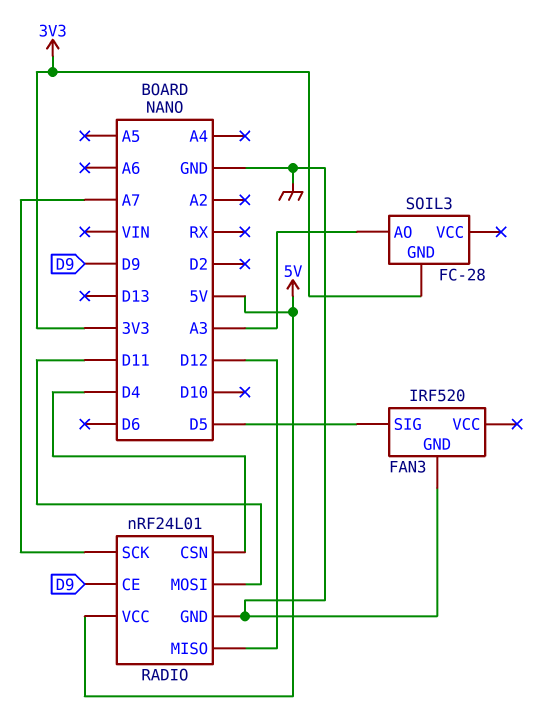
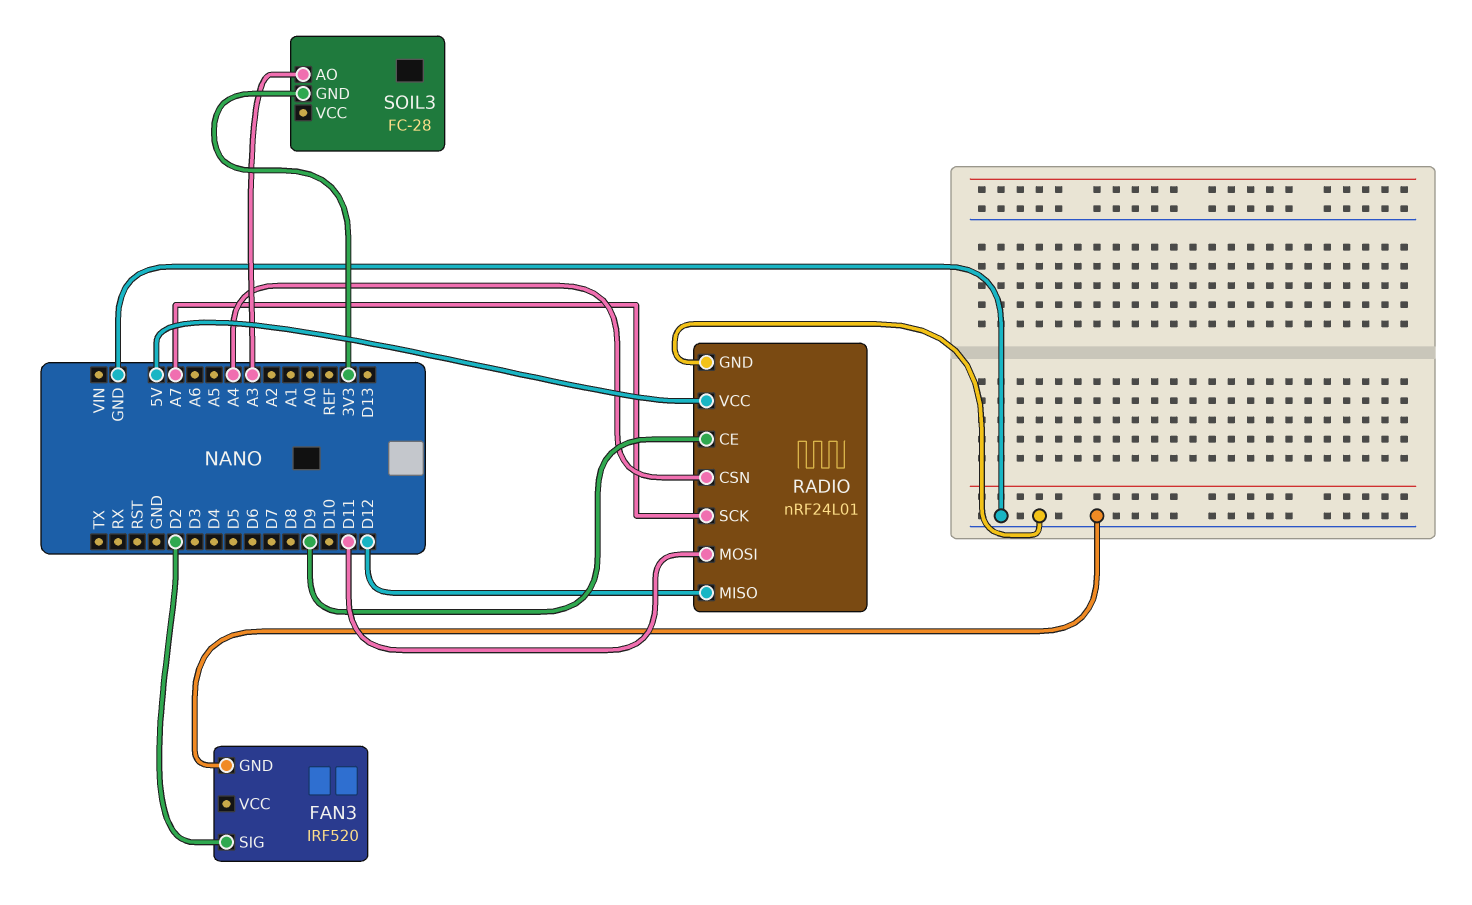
FAN3 pin SIG: D5 -> D2
RADIO pin CSN: D4 -> A4

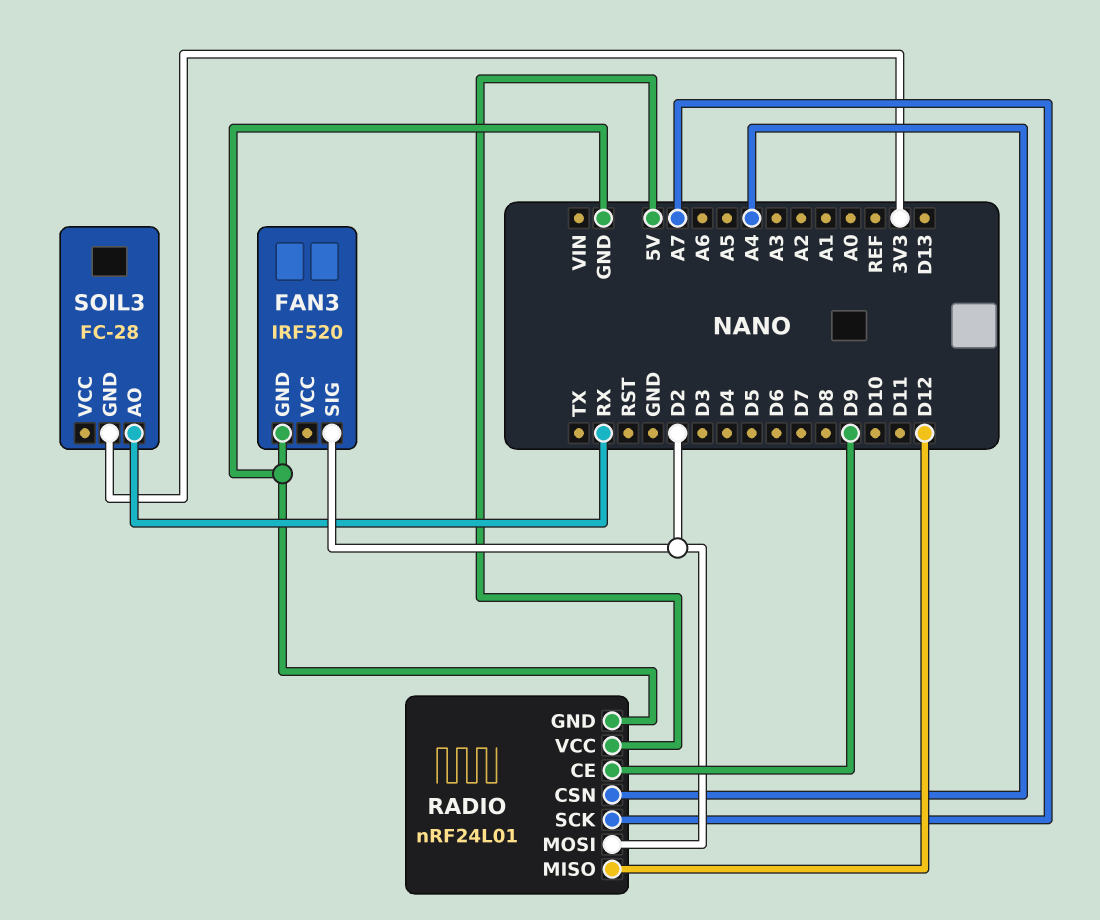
RADIO pin MOSI: D11 -> D2
SOIL3 pin AO: A3 -> RX

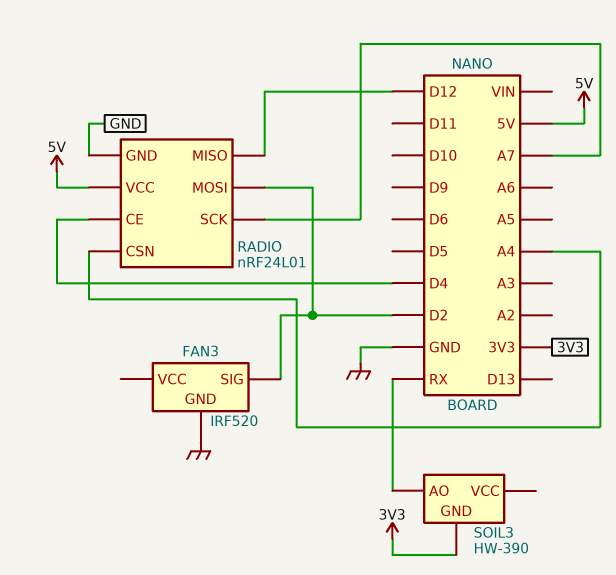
RADIO pin CE: D9 -> D4
SOIL3: FC-28 -> HW-390

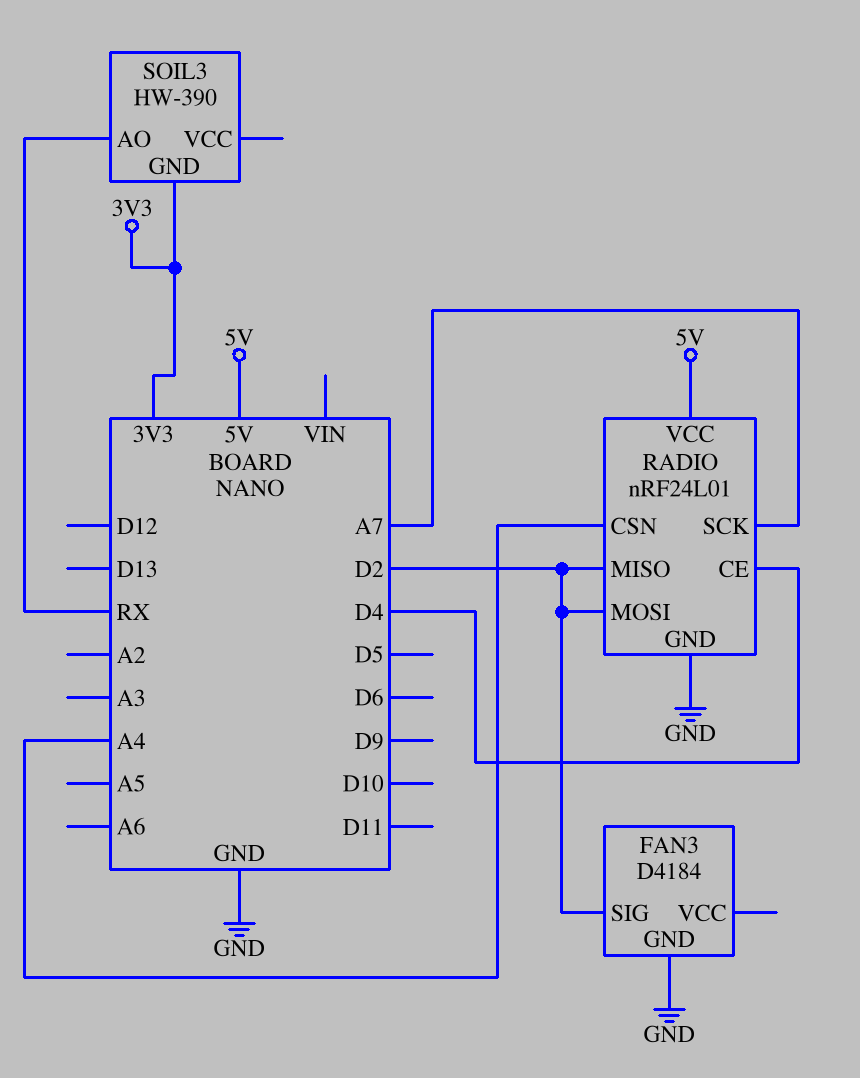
FAN3: IRF520 -> D4184
RADIO pin MISO: D12 -> D2

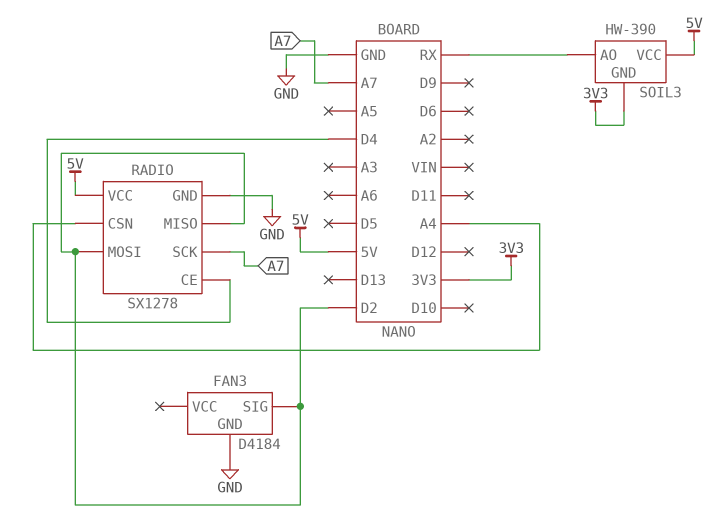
RADIO: nRF24L01 -> SX1278
SOIL3 pin VCC: none -> 5V

